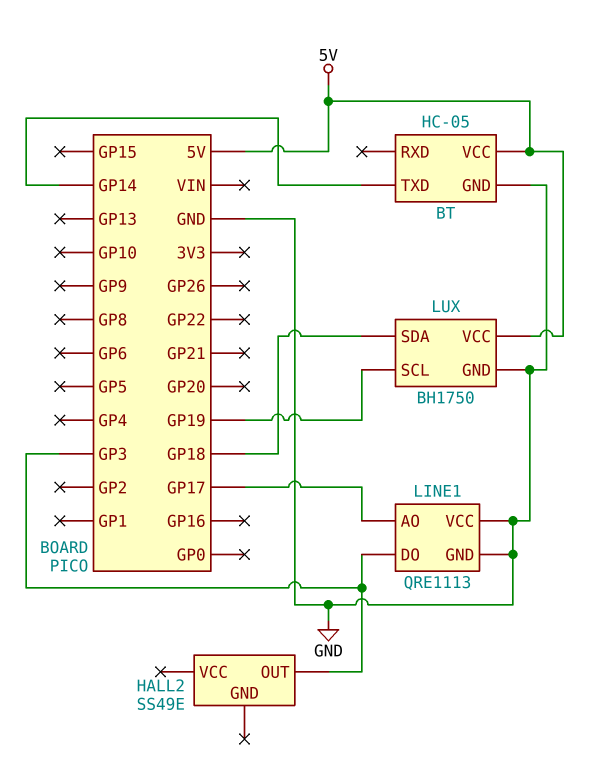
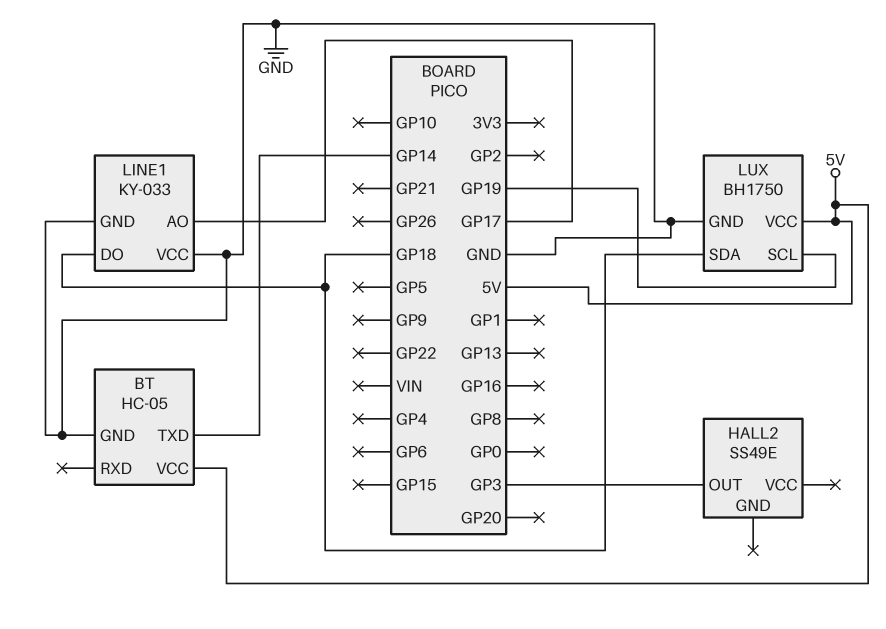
LINE1: QRE1113 -> KY-033
LINE1 pin DO: GP3 -> GP18

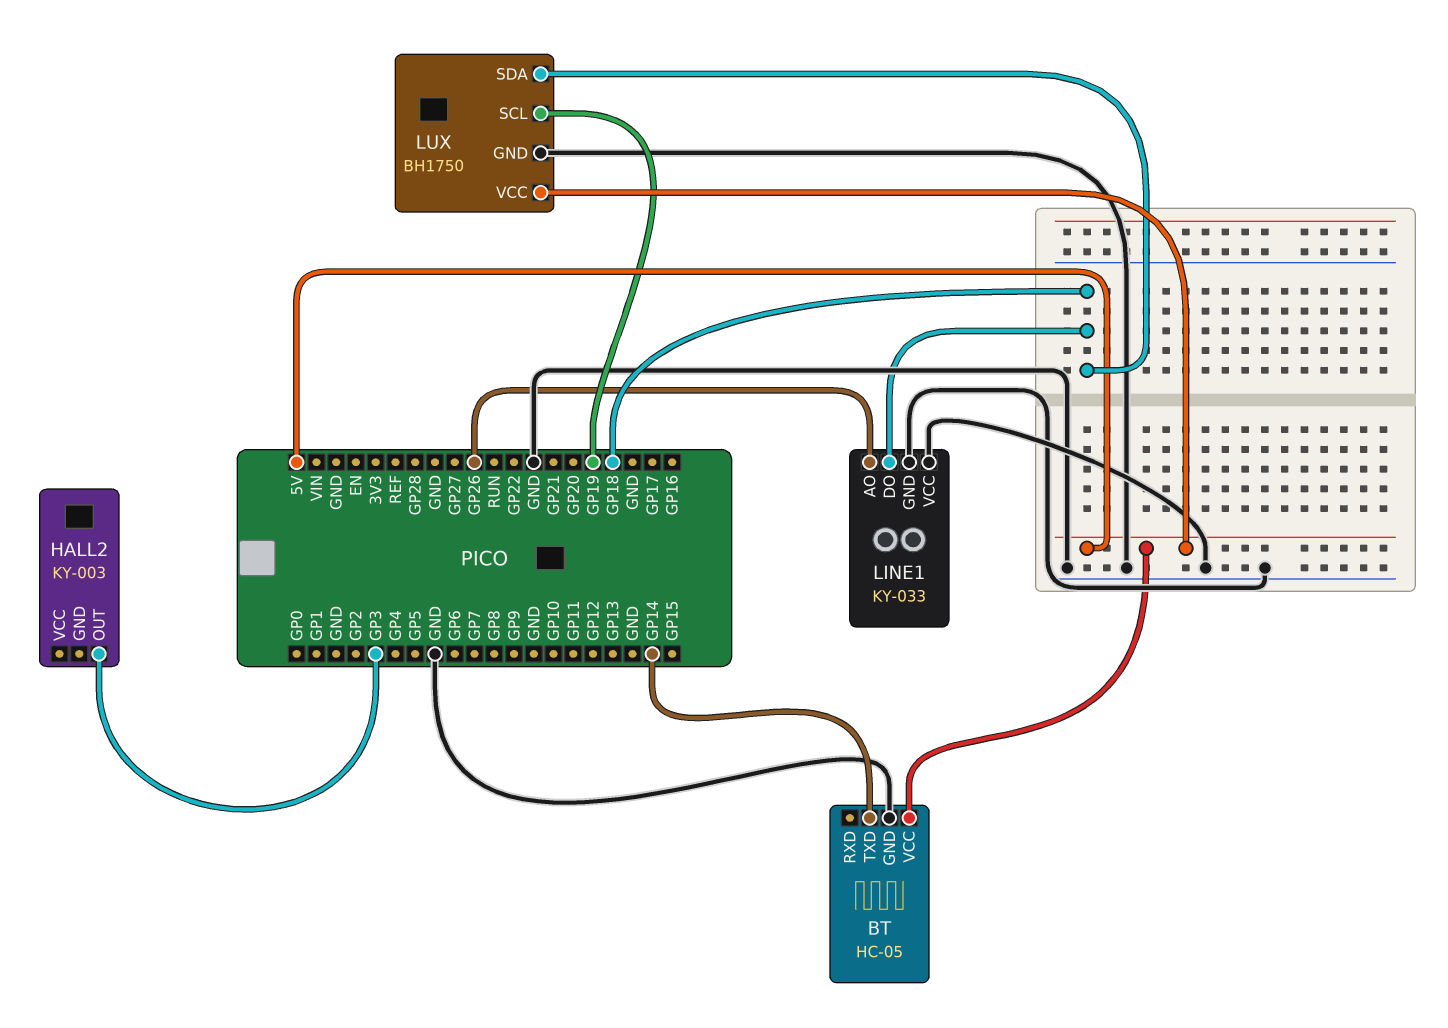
HALL2: SS49E -> KY-003
LINE1 pin AO: GP17 -> GP26

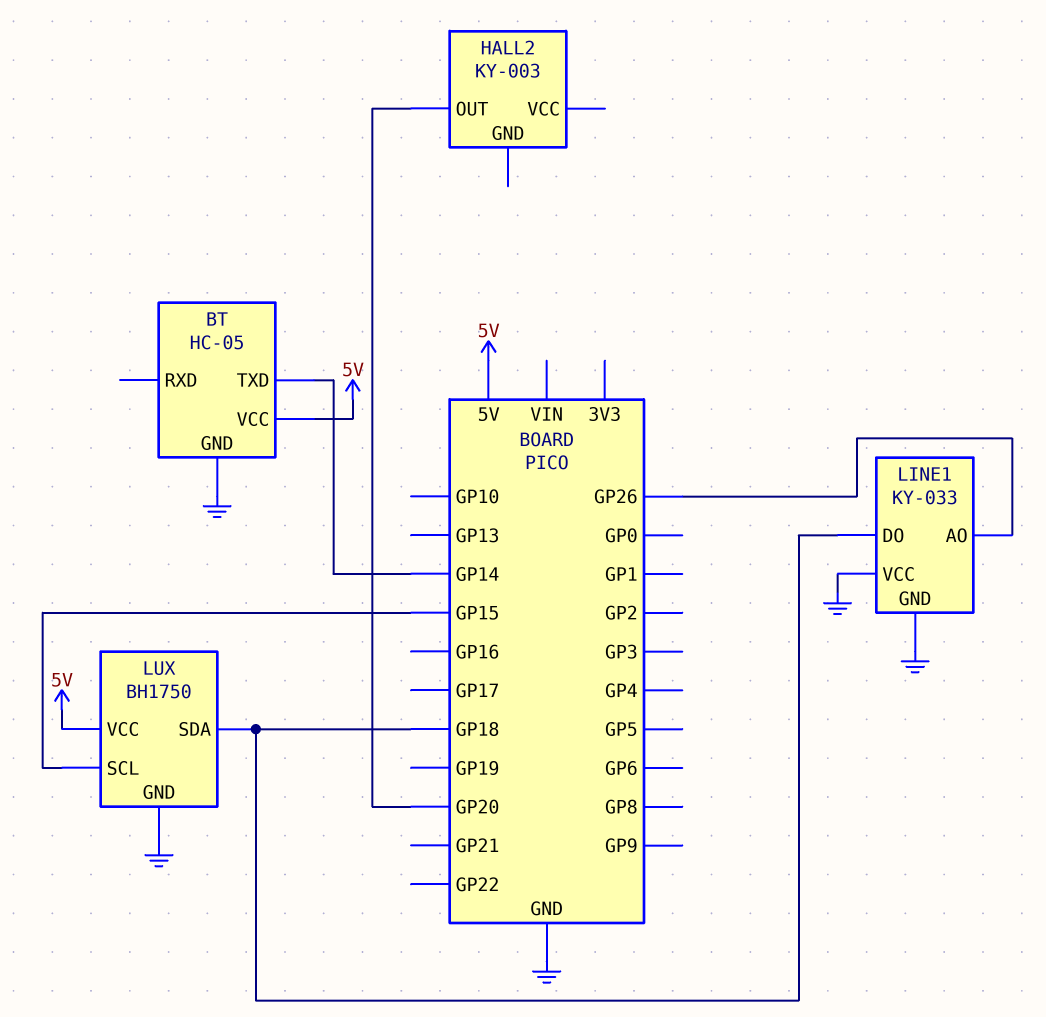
HALL2 pin OUT: GP3 -> GP20
LUX pin SCL: GP19 -> GP15

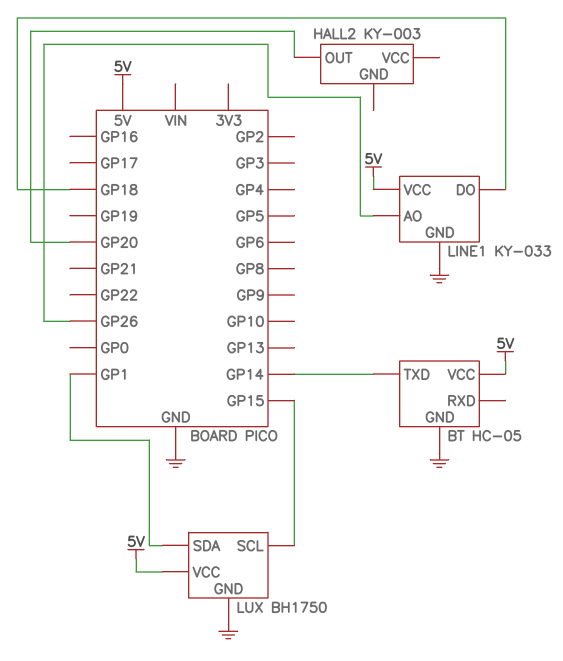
LINE1 pin VCC: GND -> 5V
LUX pin SDA: GP18 -> GP1

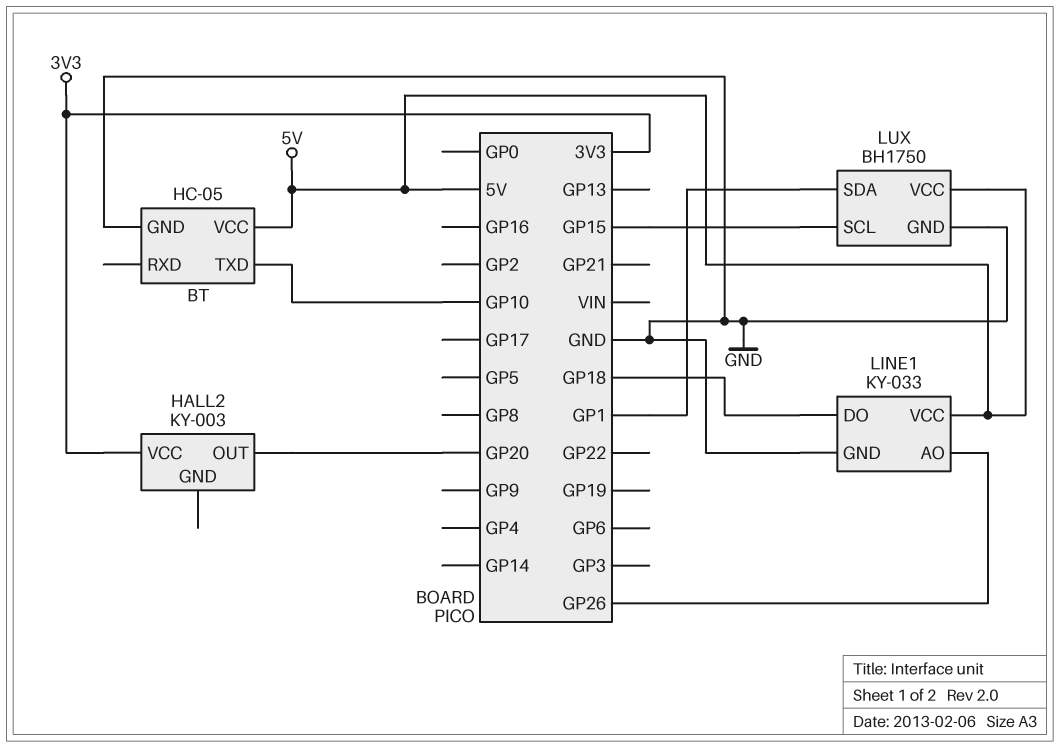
BT pin TXD: GP14 -> GP10
HALL2 pin VCC: none -> 3V3

